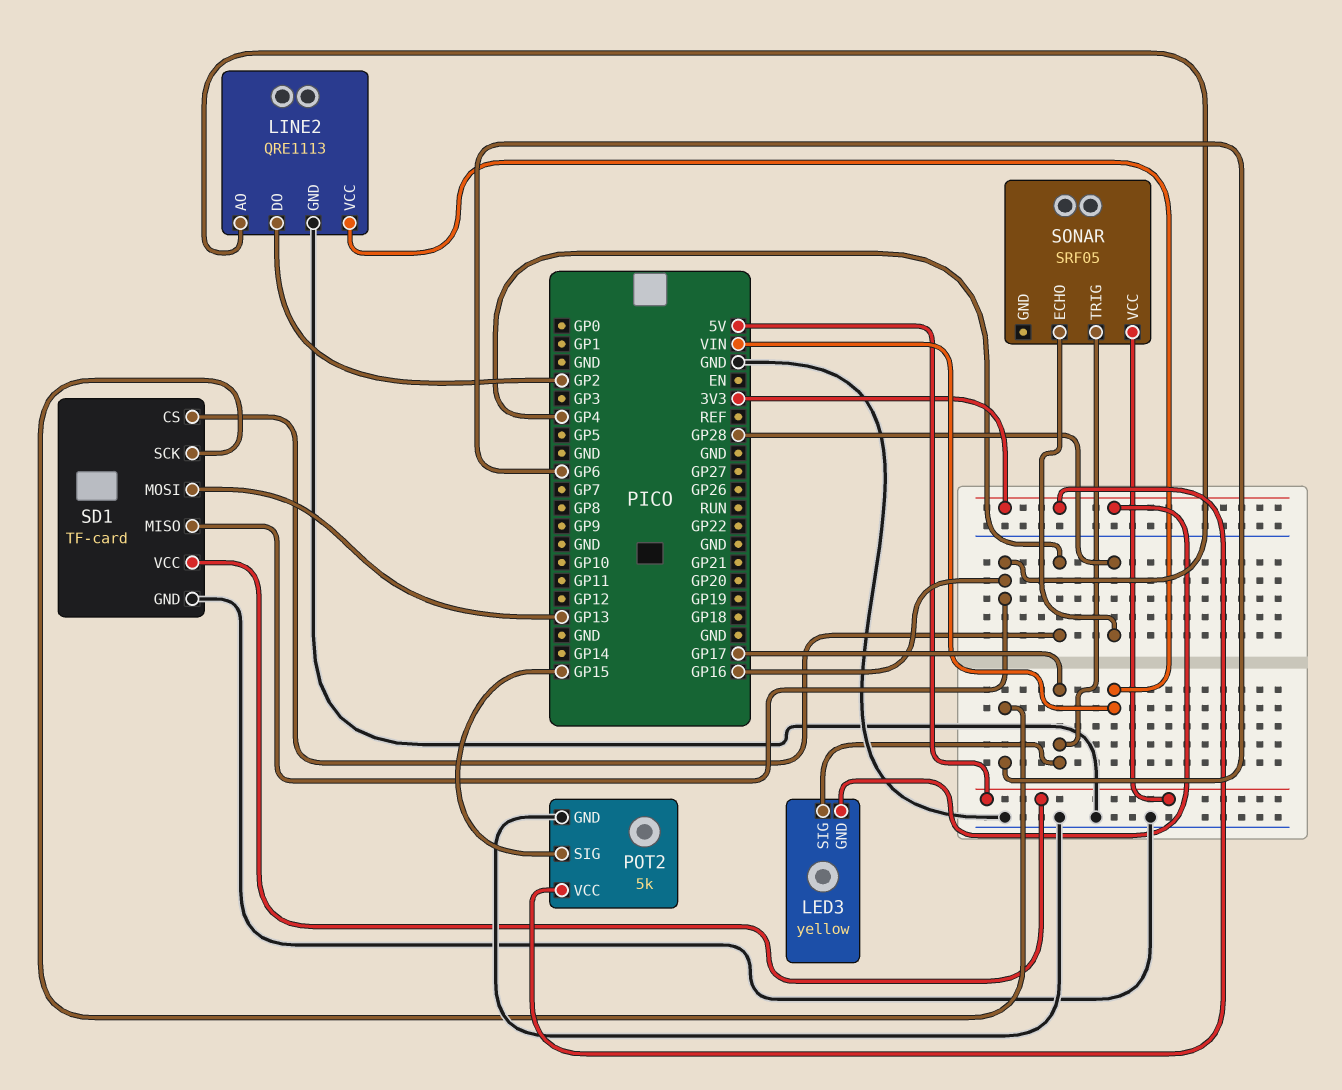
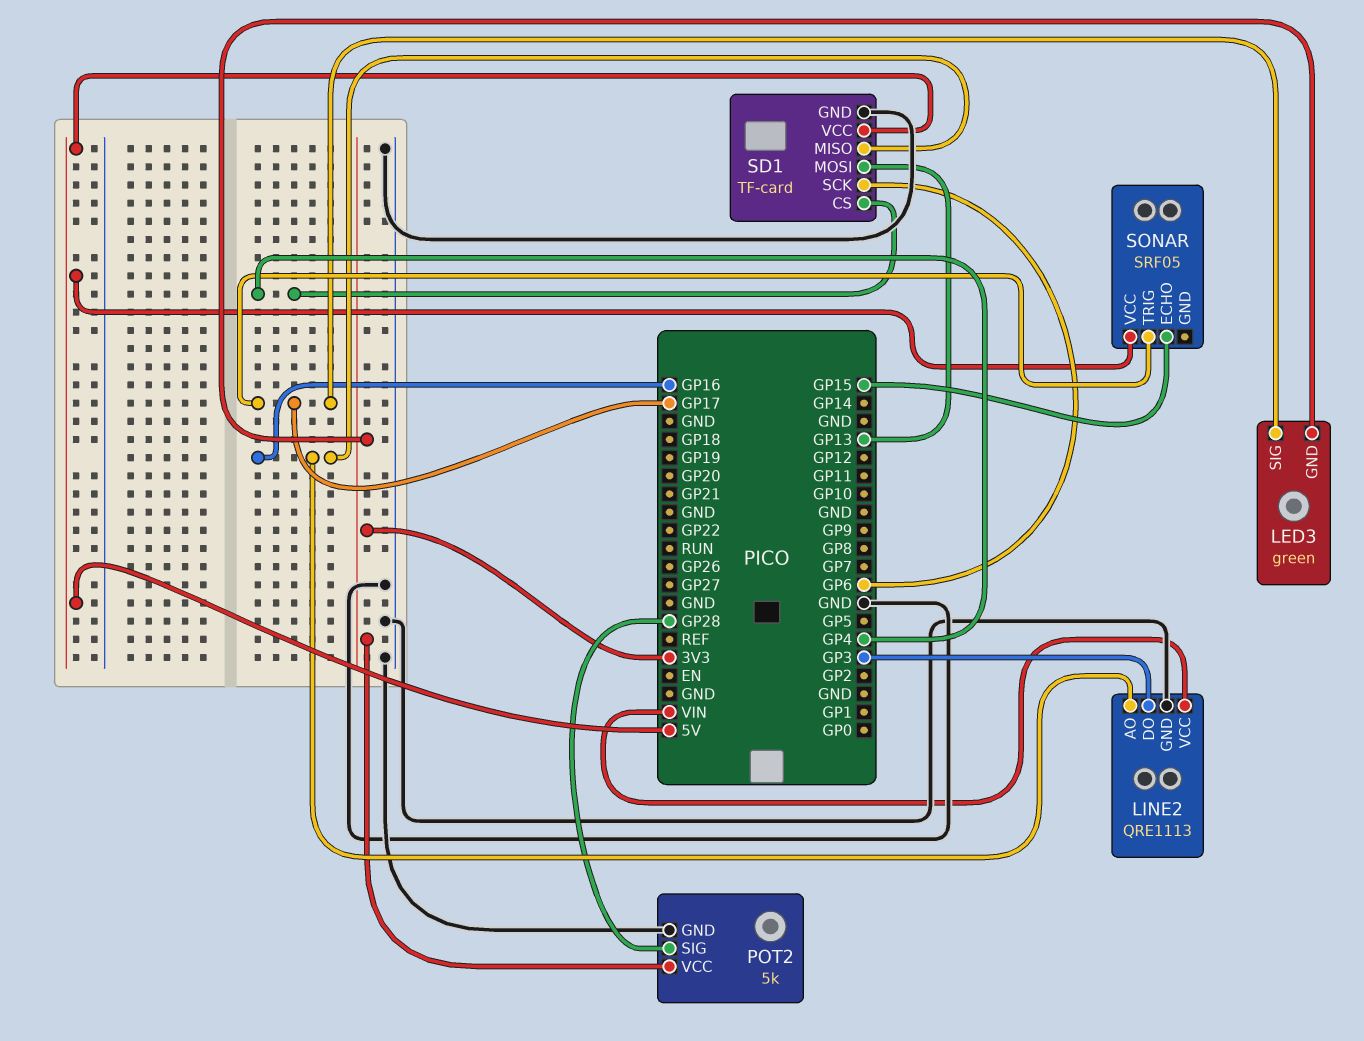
LED3: yellow -> green
LINE2 pin DO: GP2 -> GP3
POT2 pin SIG: GP15 -> GP28
SONAR pin ECHO: GP28 -> GP15

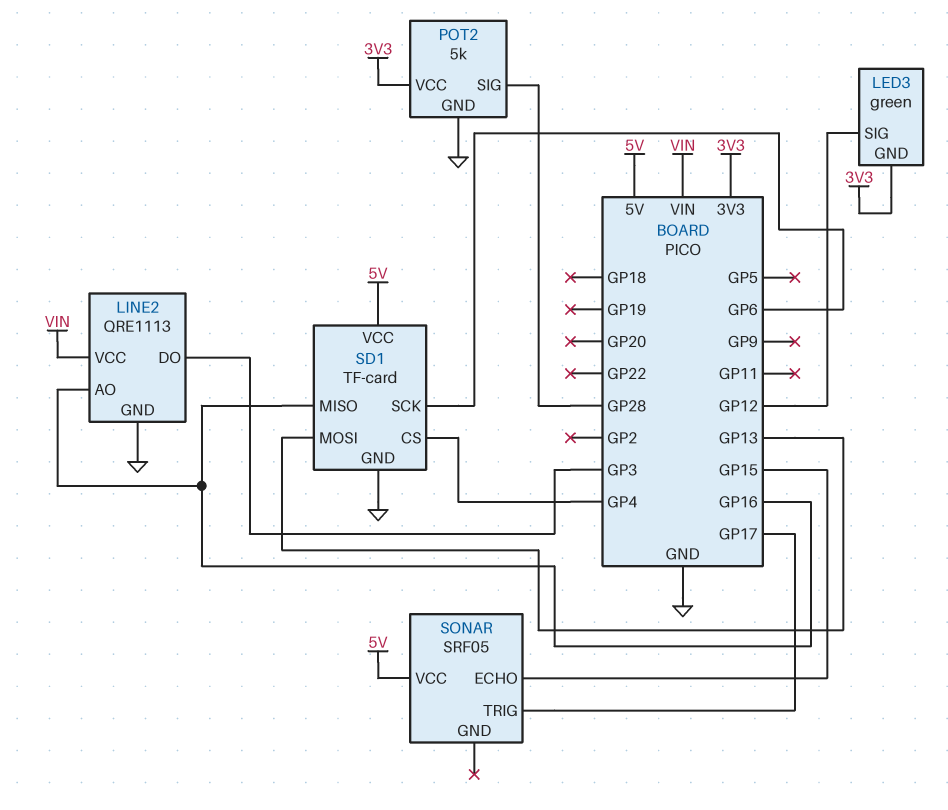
LED3 pin SIG: GP17 -> GP12

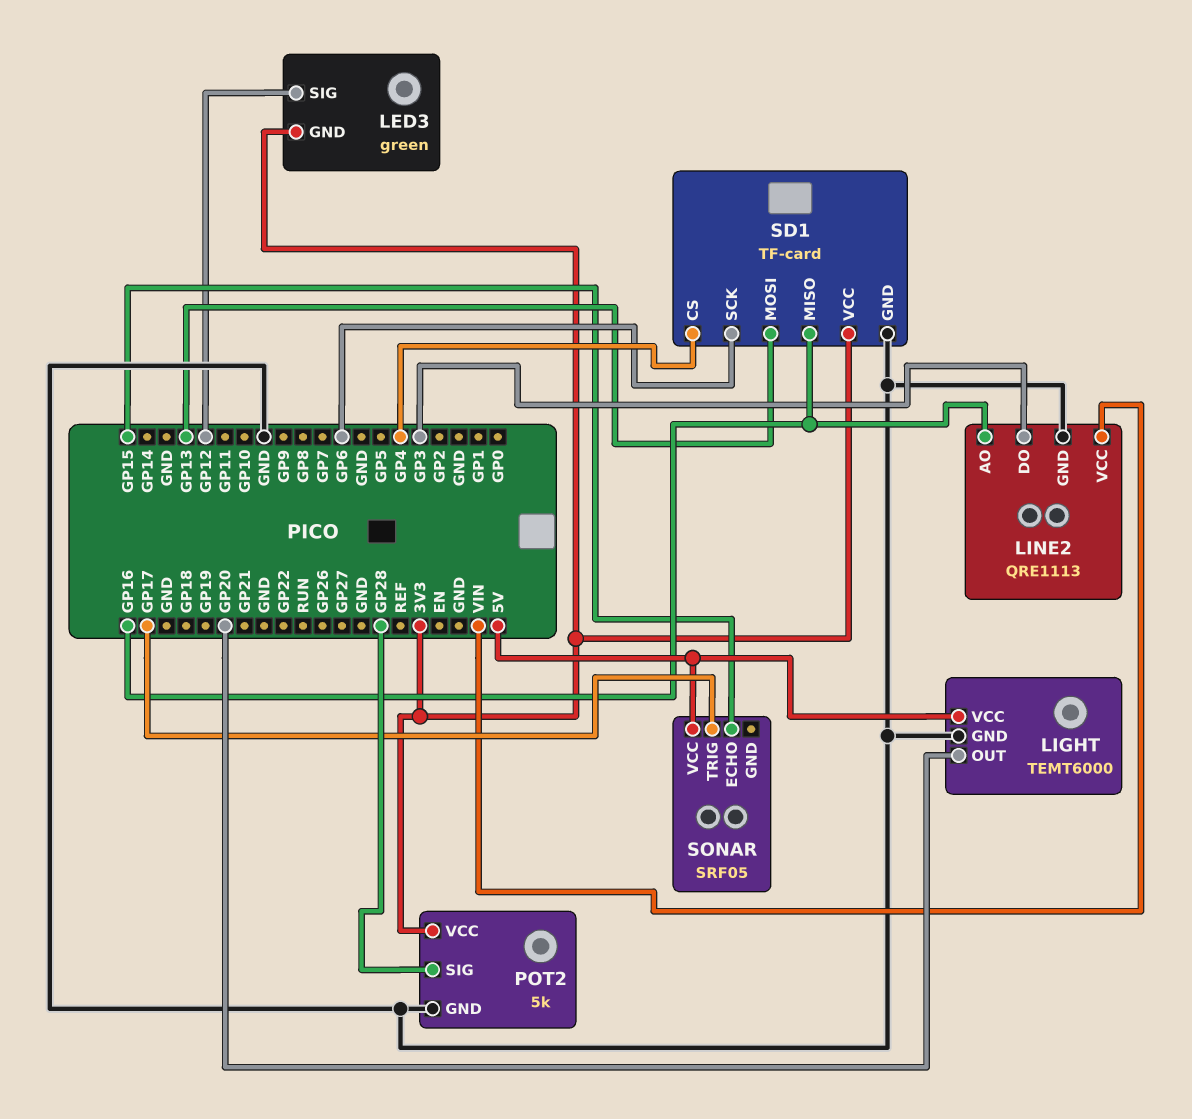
LIGHT: none -> TEMT6000
LIGHT pin GND: none -> GND
LIGHT pin OUT: none -> GP20
LIGHT pin VCC: none -> 5V
SD1 pin VCC: 5V -> 3V3

